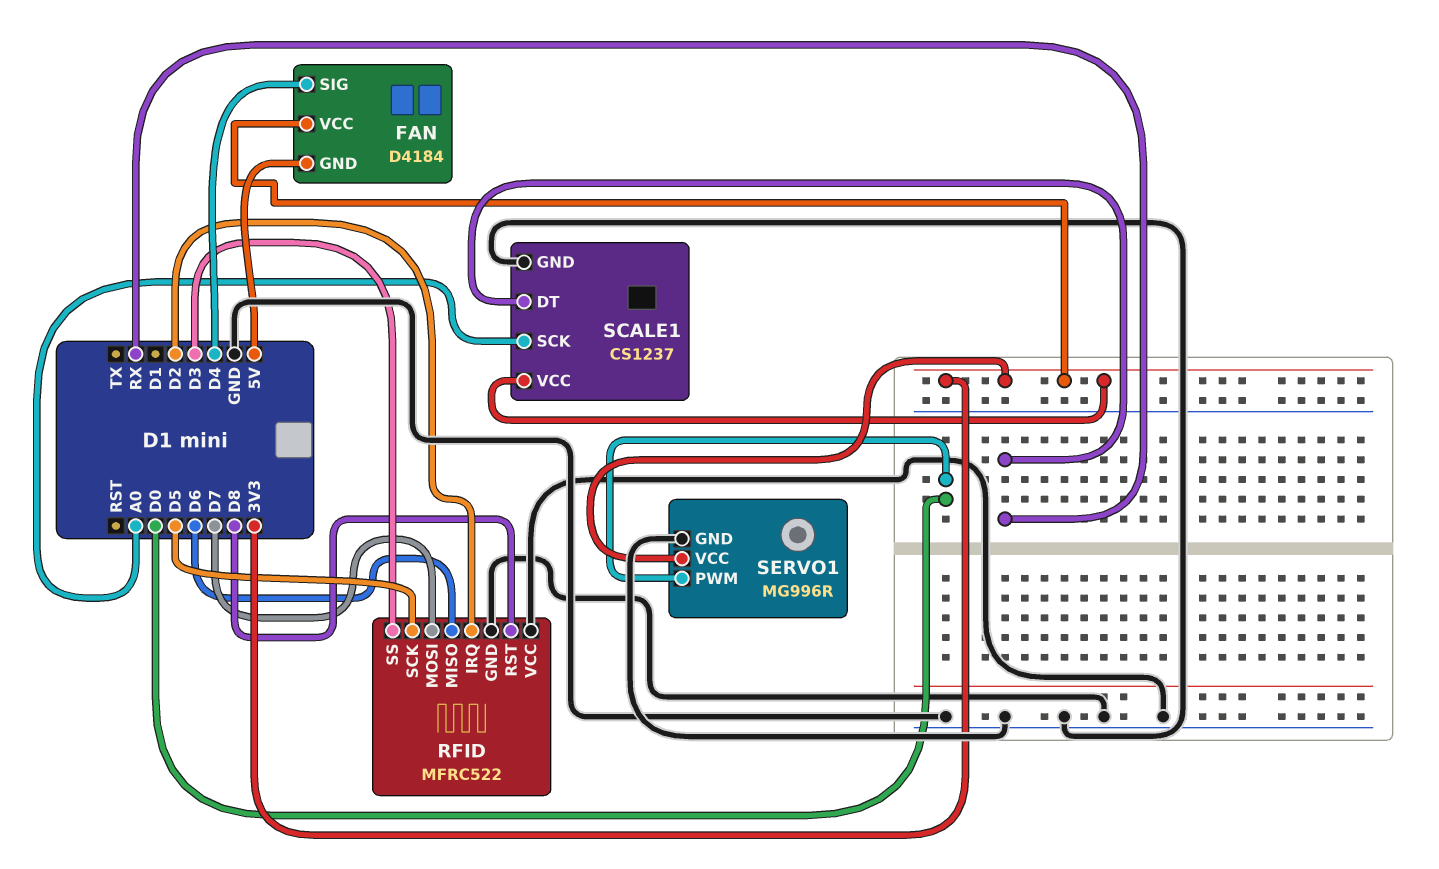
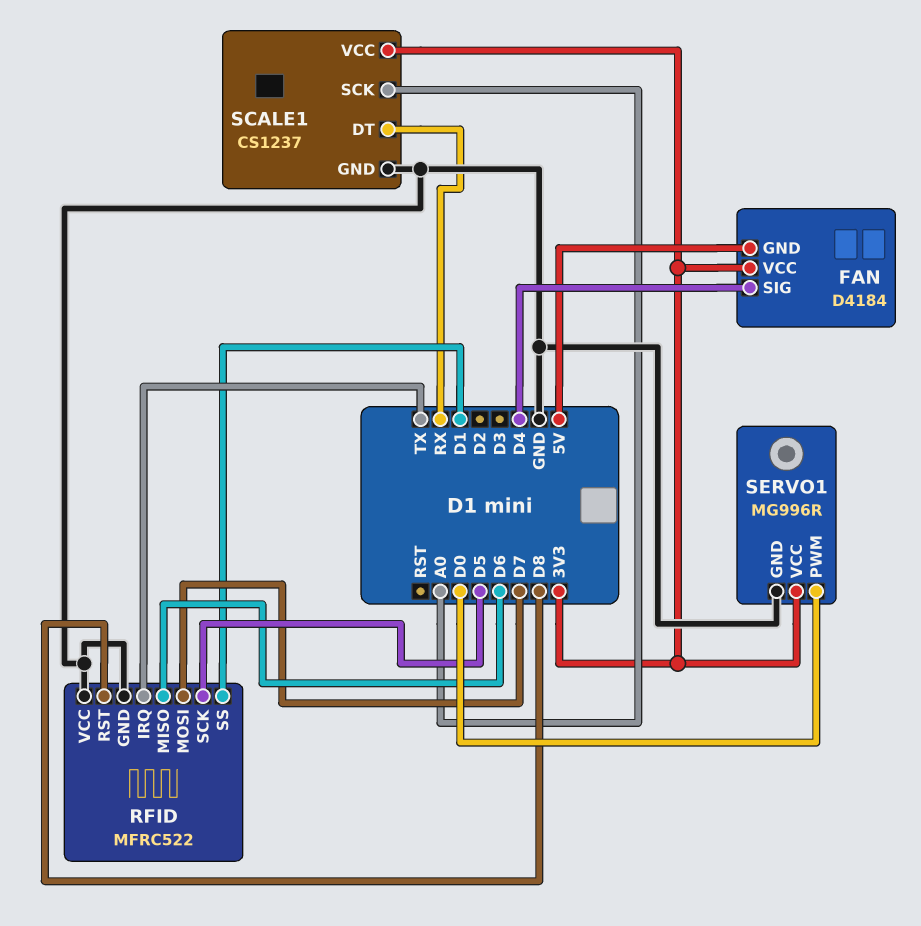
RFID pin IRQ: D2 -> TX
RFID pin SS: D3 -> D1

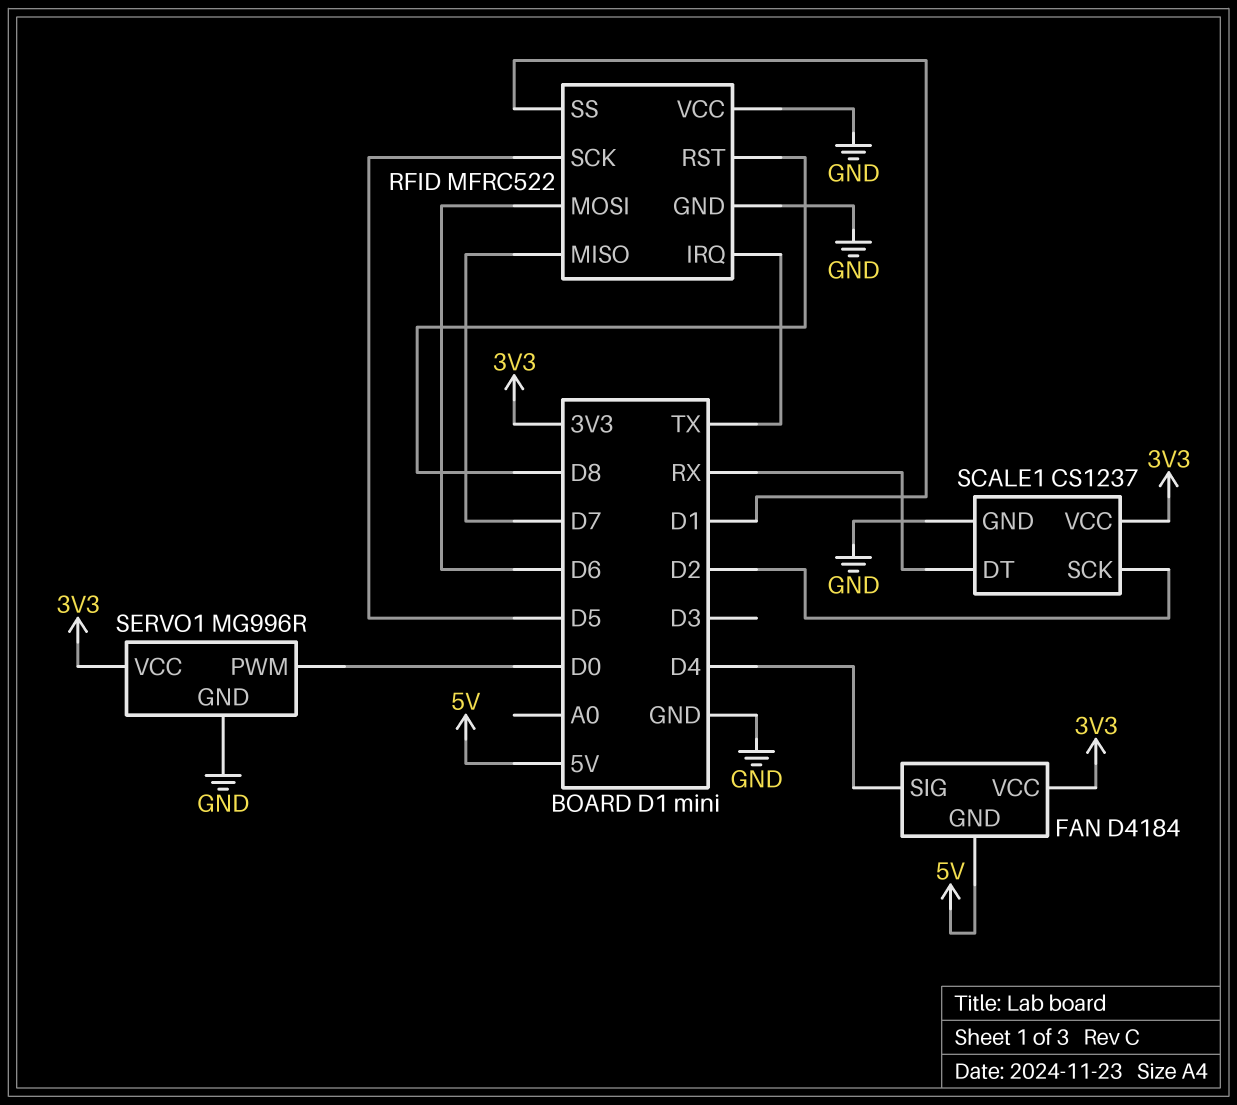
RFID pin MISO: D6 -> D7
RFID pin MOSI: D7 -> D6
SCALE1 pin SCK: A0 -> D2

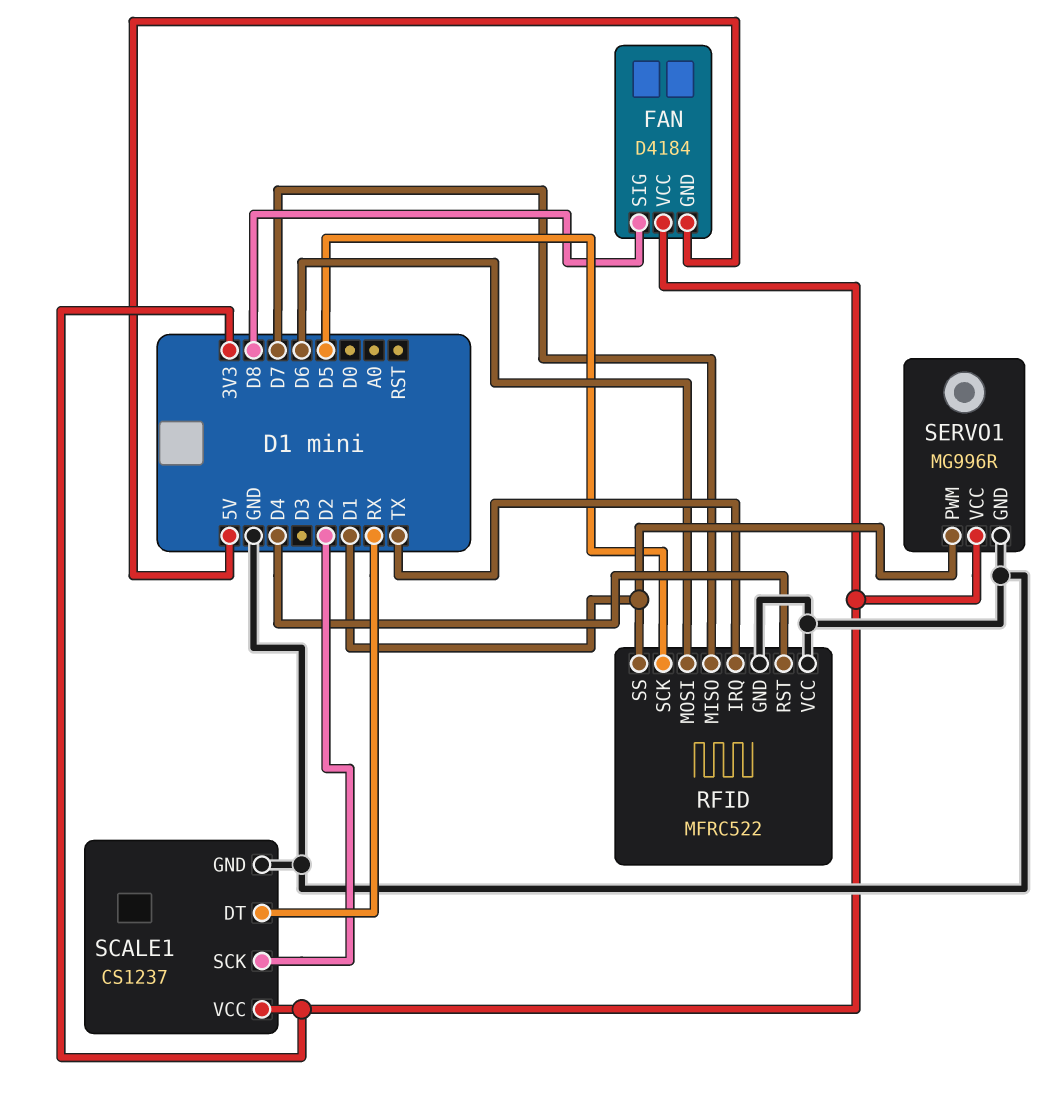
FAN pin SIG: D4 -> D8
RFID pin RST: D8 -> D4
SERVO1 pin PWM: D0 -> D1

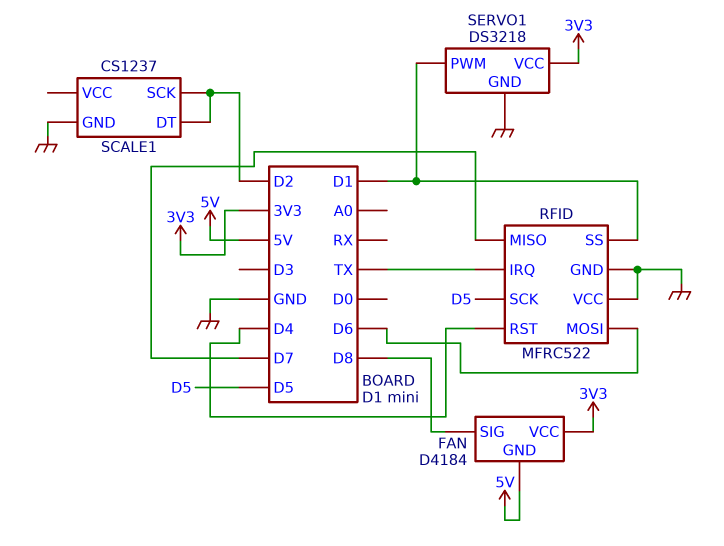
SCALE1 pin DT: RX -> D2
SCALE1 pin VCC: 3V3 -> none
SERVO1: MG996R -> DS3218

